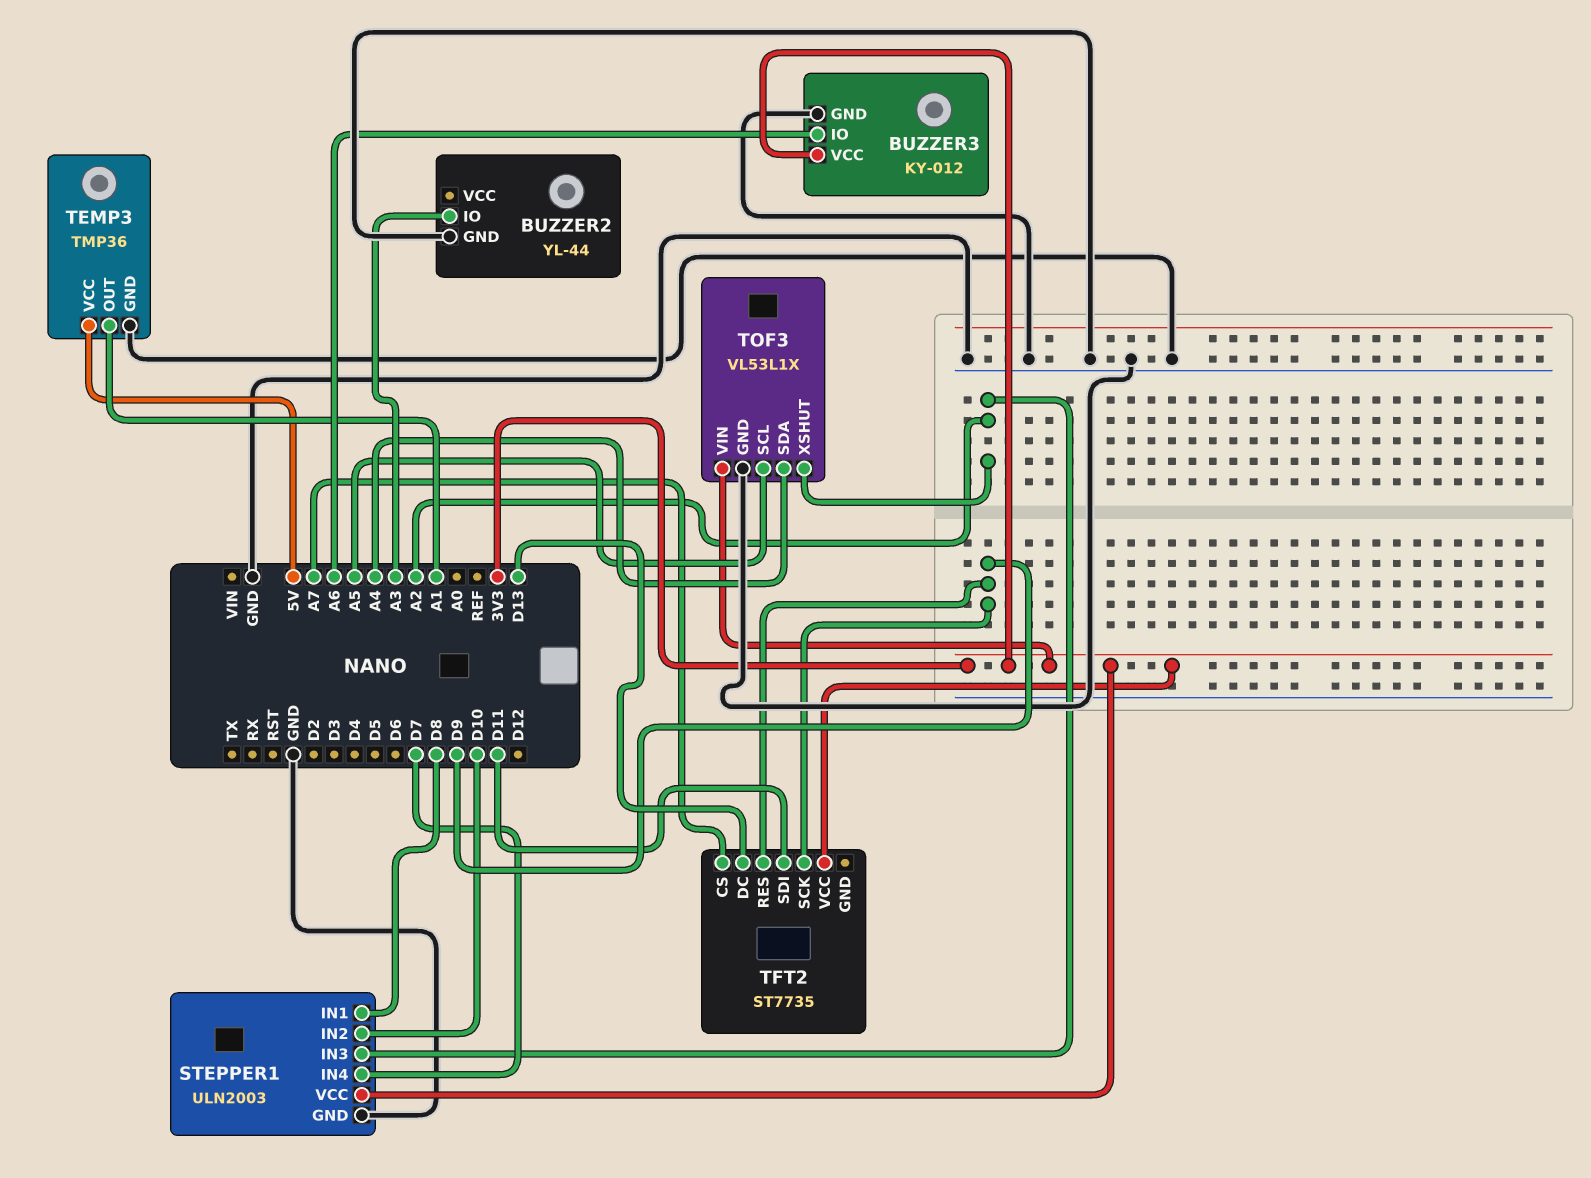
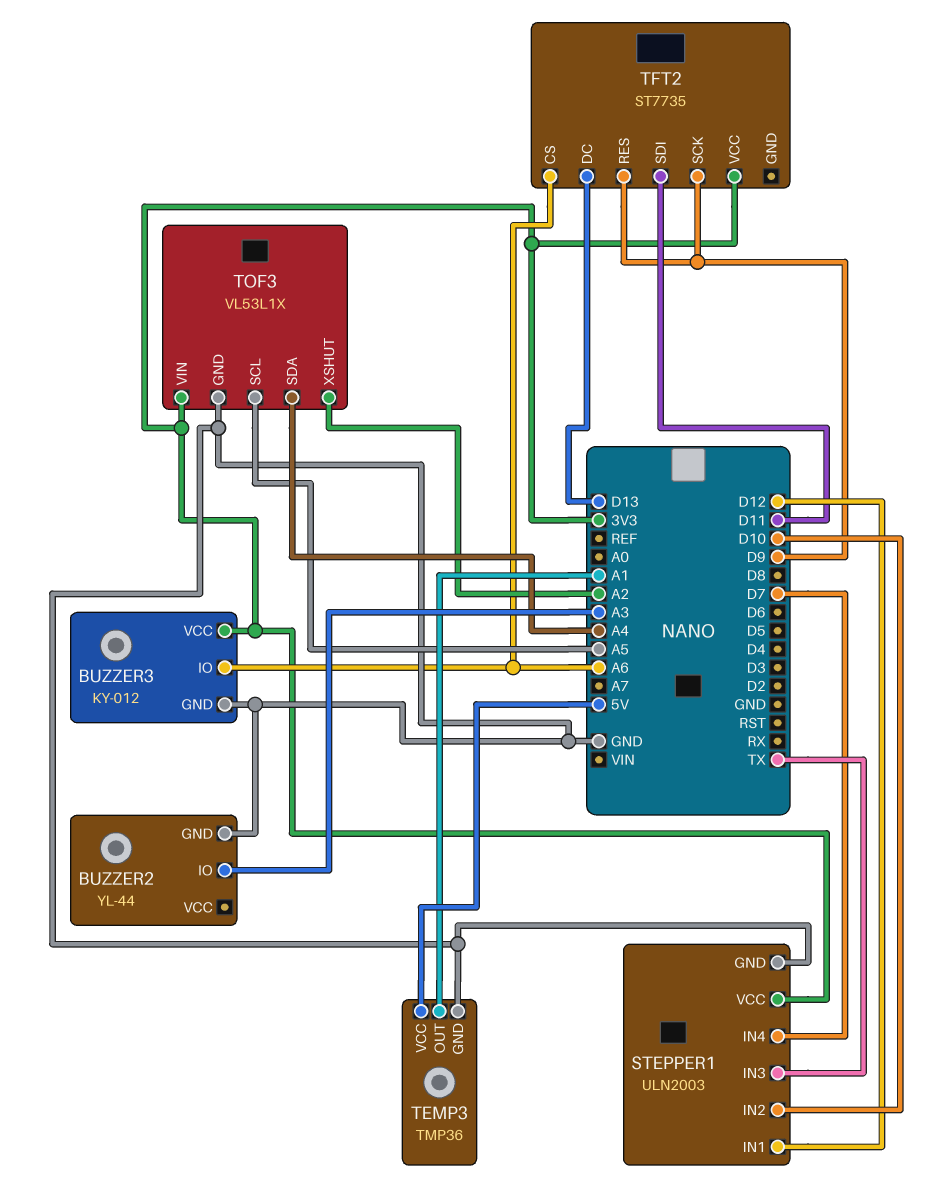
STEPPER1 pin IN1: D8 -> D12
STEPPER1 pin IN3: A2 -> TX
TFT2 pin CS: A7 -> A6

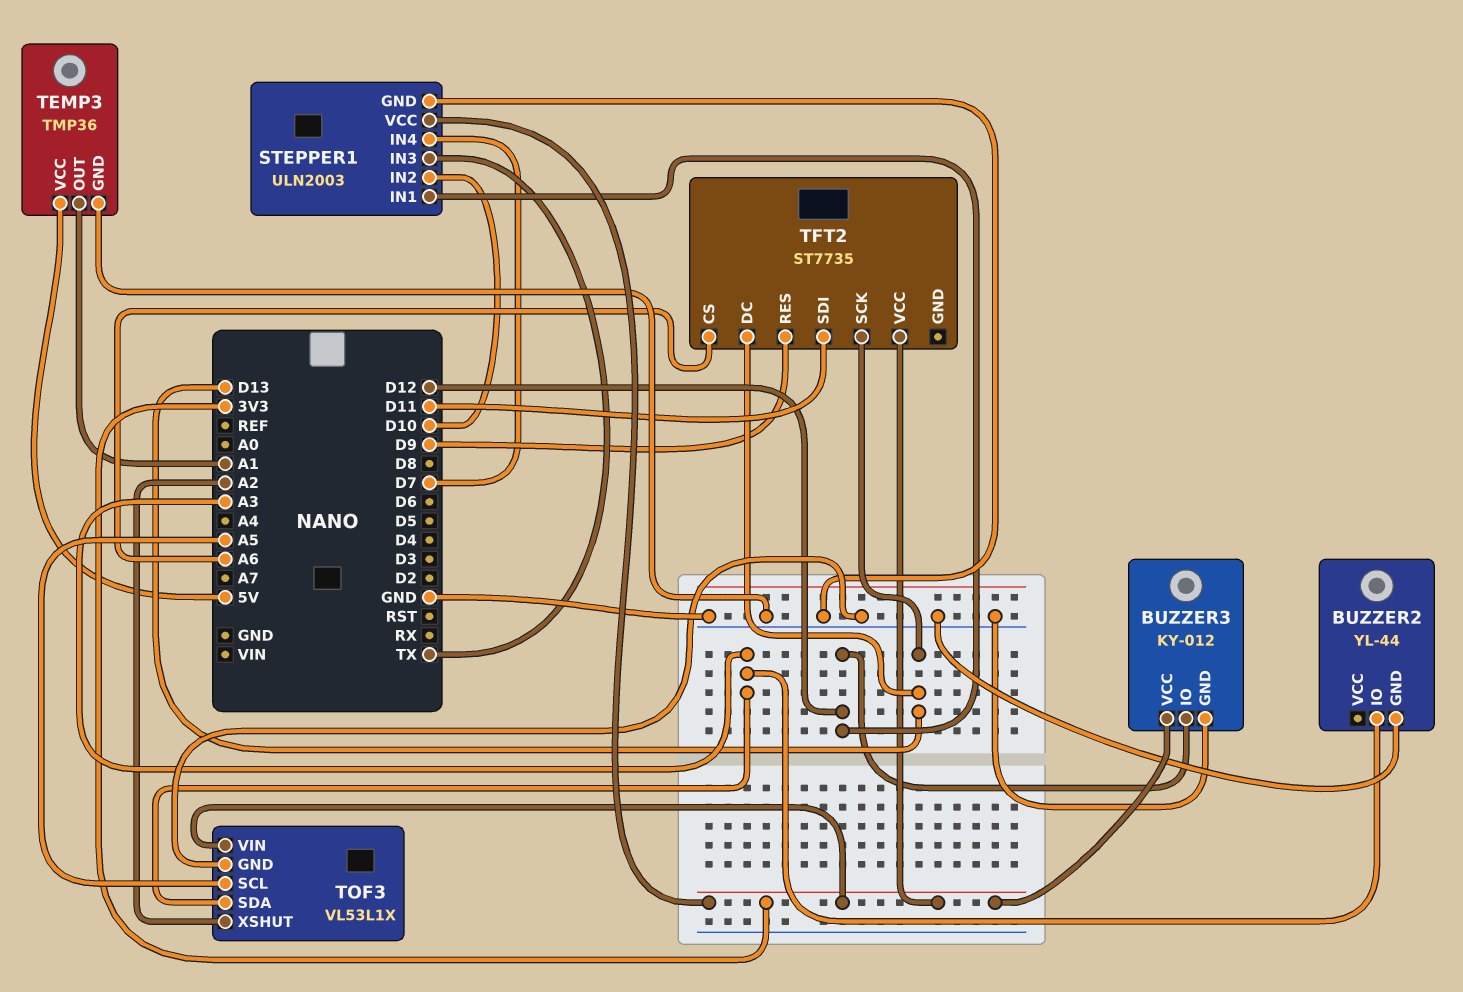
BUZZER3 pin IO: A6 -> D12
TFT2 pin SCK: D9 -> D13
TOF3 pin SDA: A4 -> A3

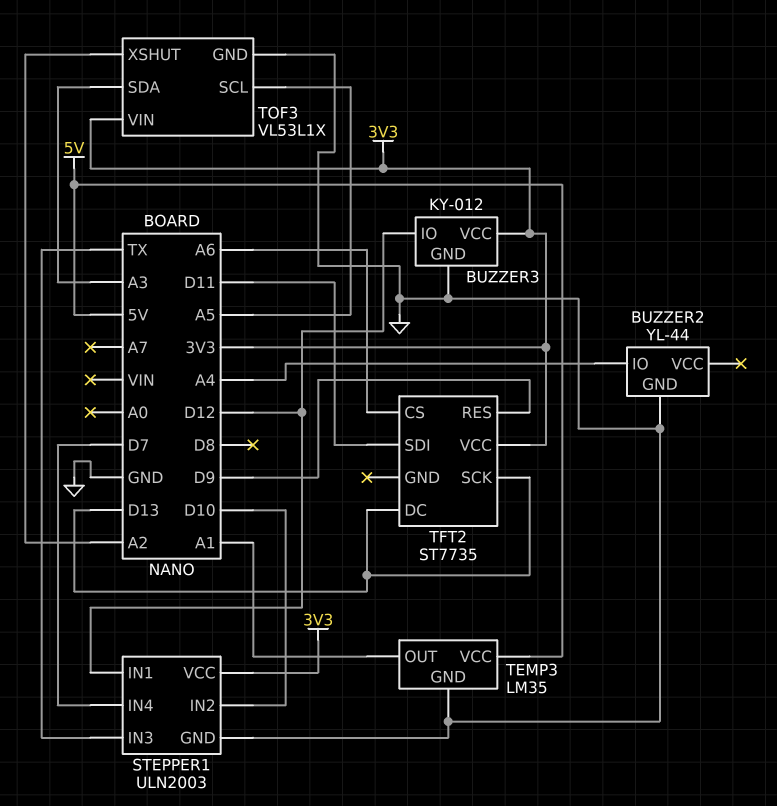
BUZZER2 pin IO: A3 -> A4
TEMP3: TMP36 -> LM35

